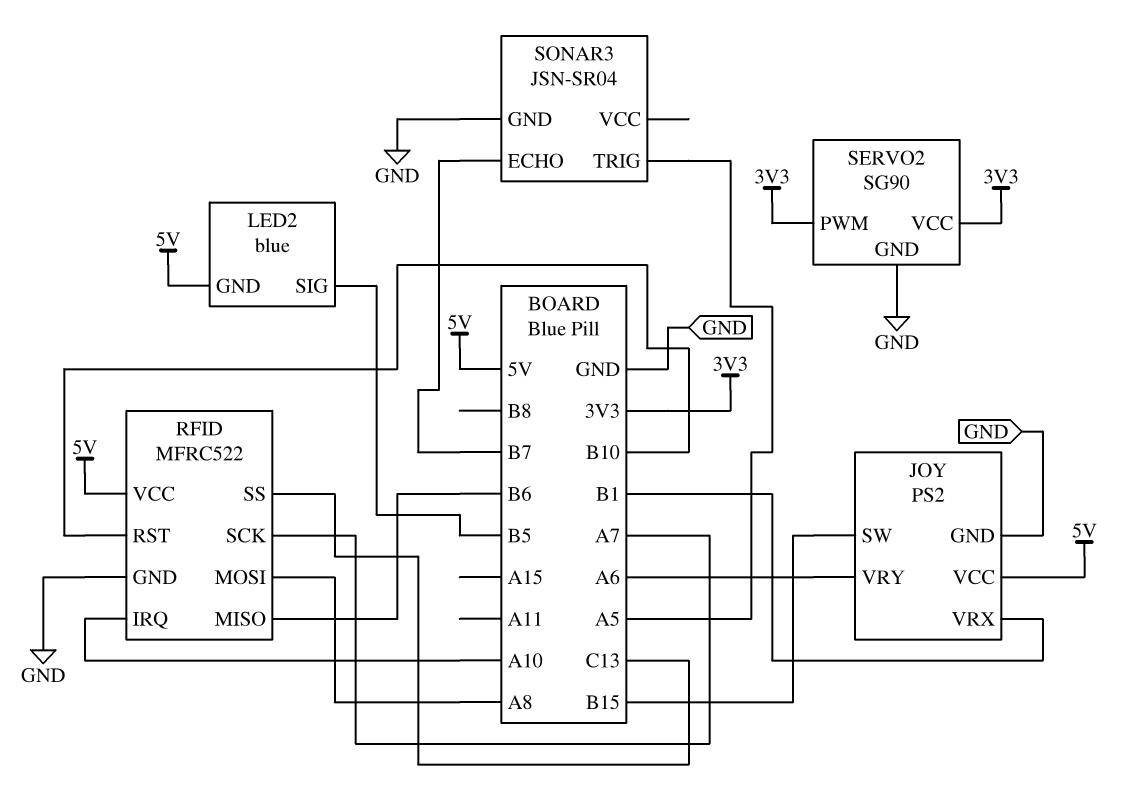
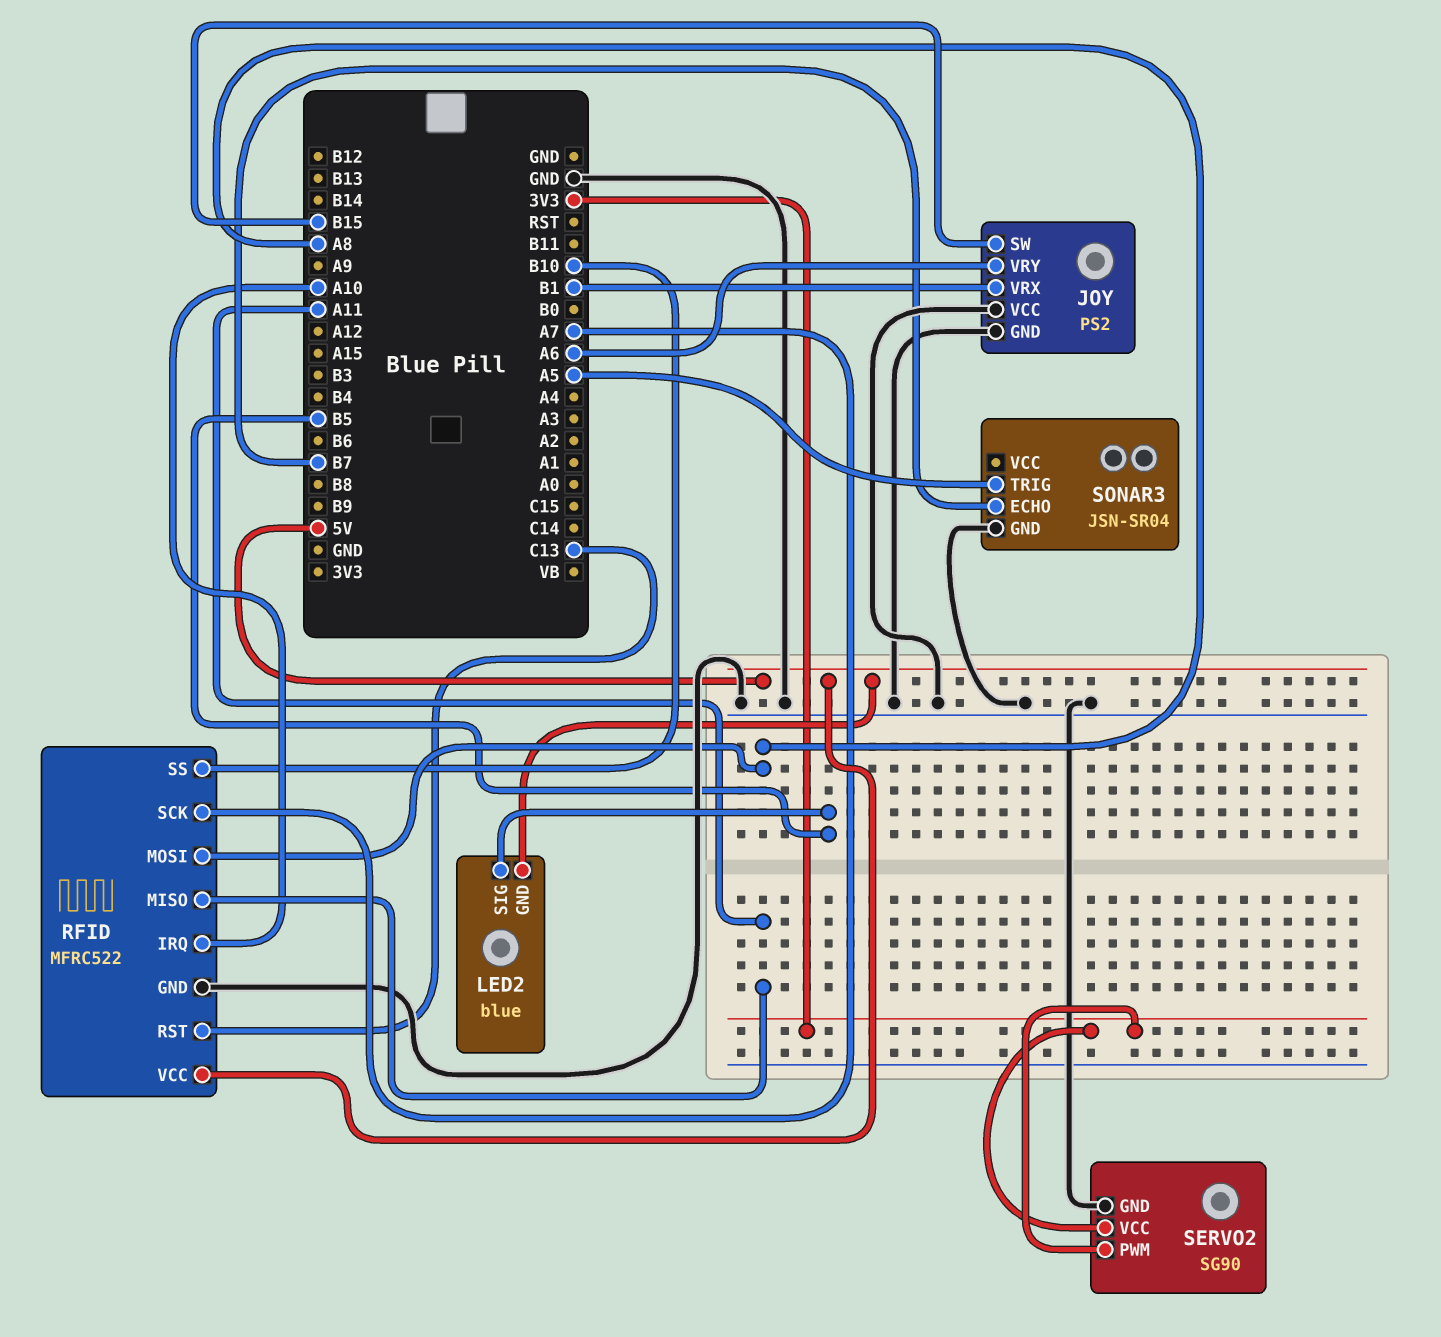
JOY pin VCC: 5V -> GND
RFID pin MISO: B6 -> A11
RFID pin RST: B10 -> C13
RFID pin SS: C13 -> B10

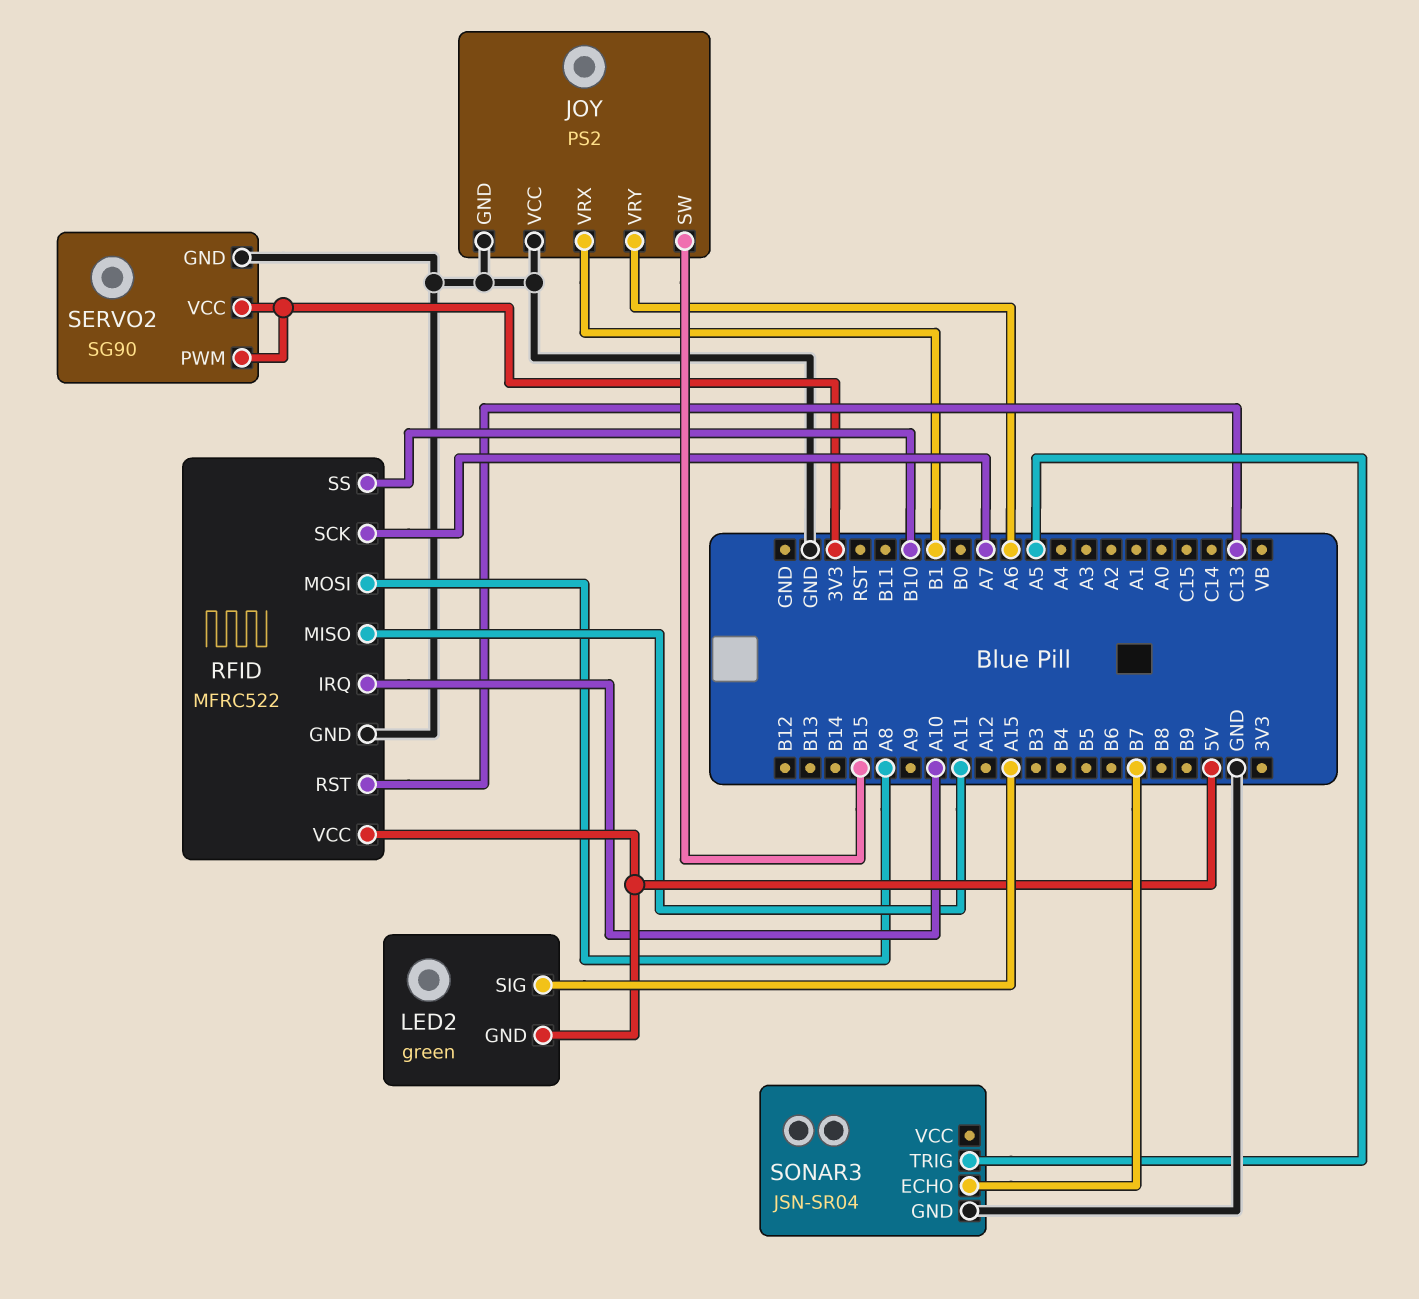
LED2: blue -> green
LED2 pin SIG: B5 -> A15

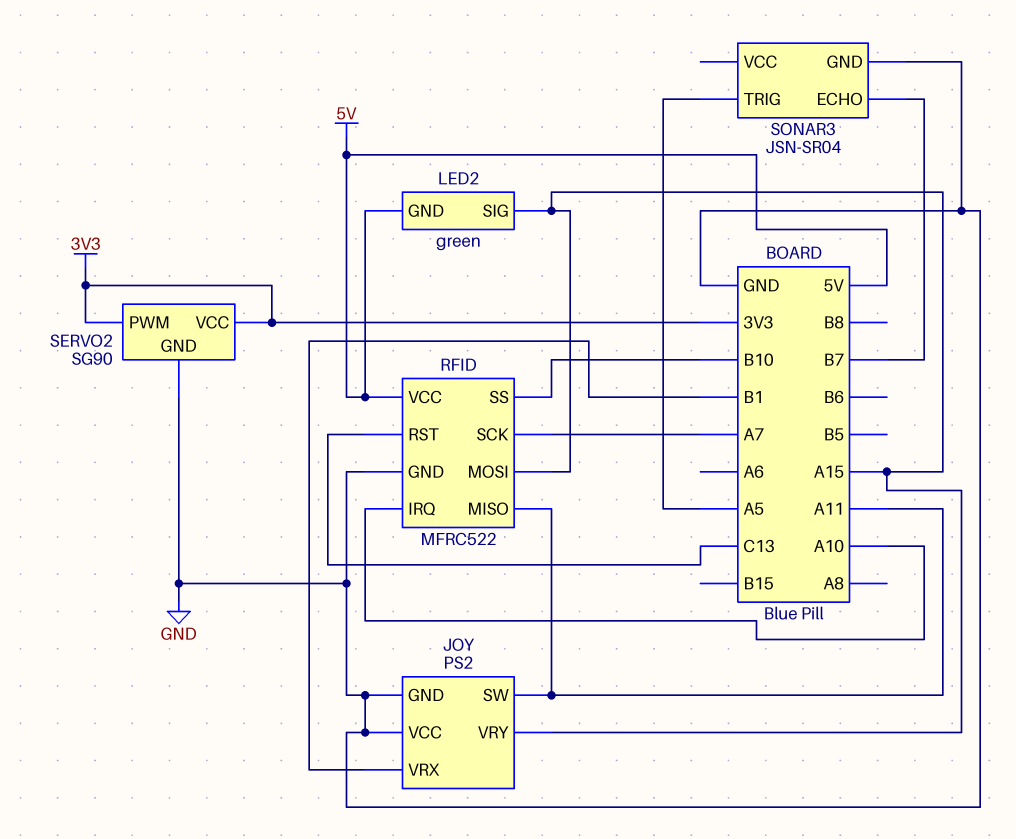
JOY pin SW: B15 -> A11
JOY pin VRY: A6 -> A15
RFID pin MOSI: A8 -> A15

